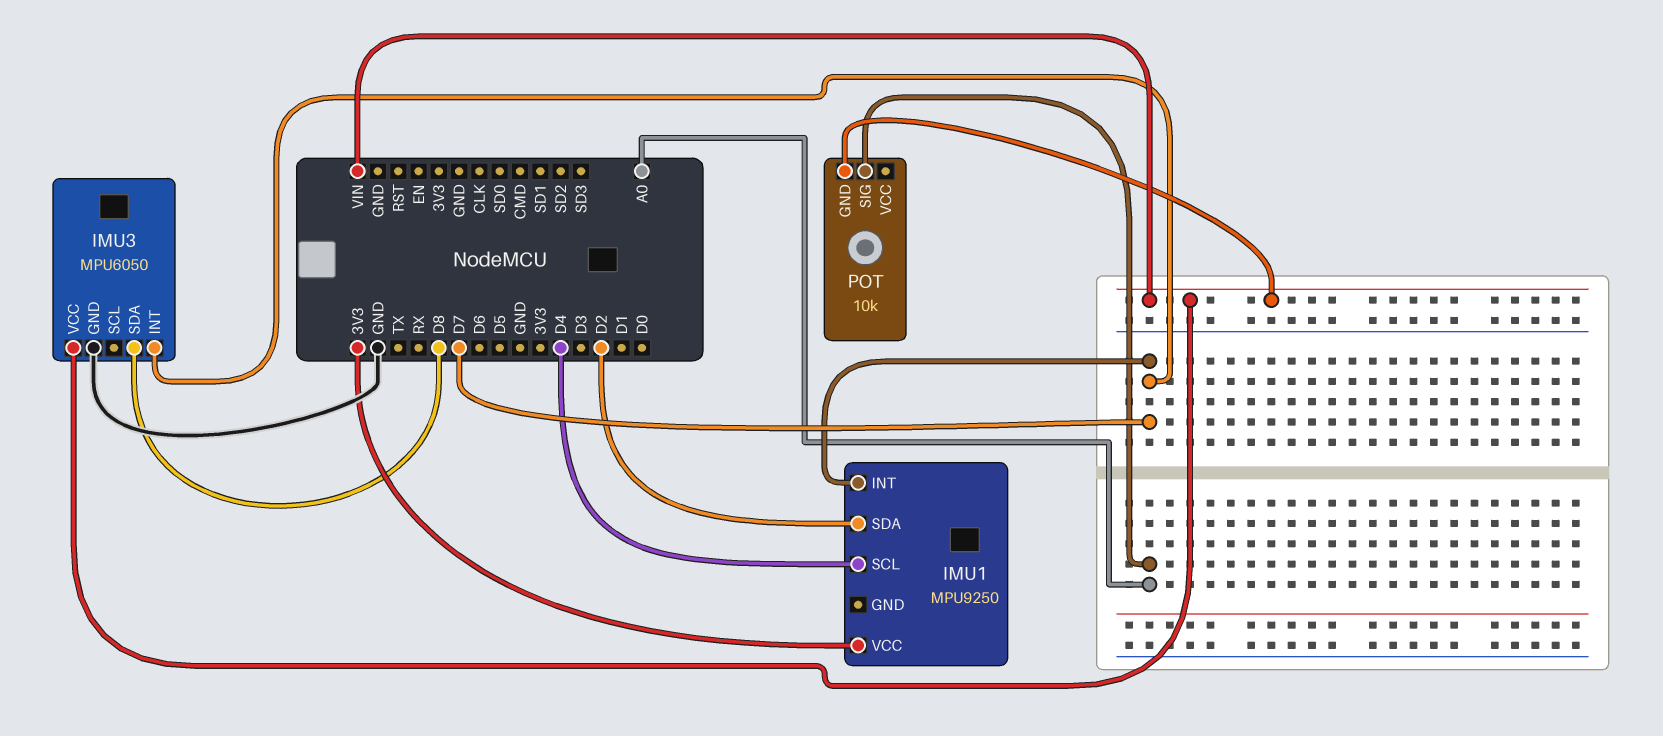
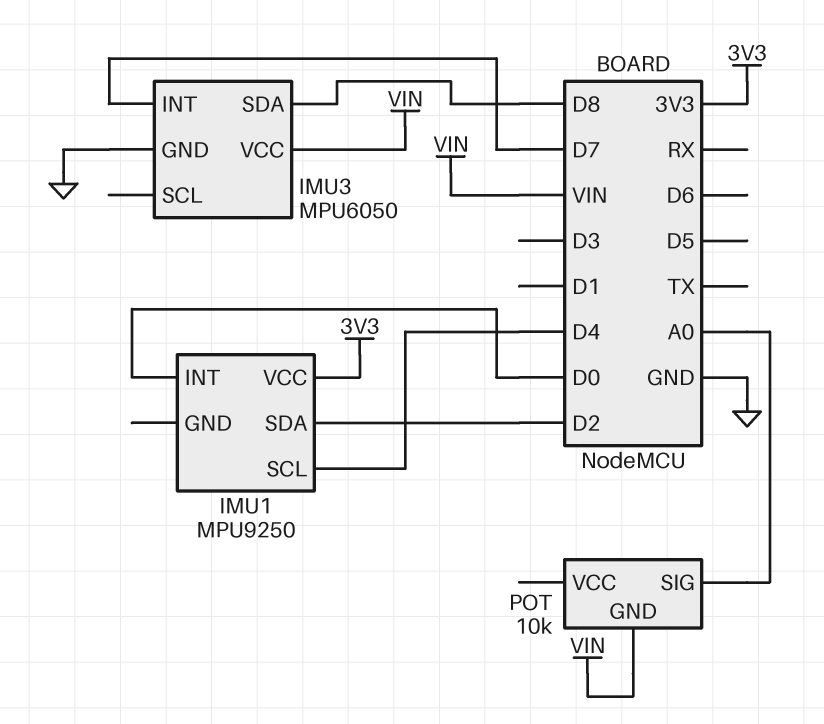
IMU1 pin INT: D7 -> D0

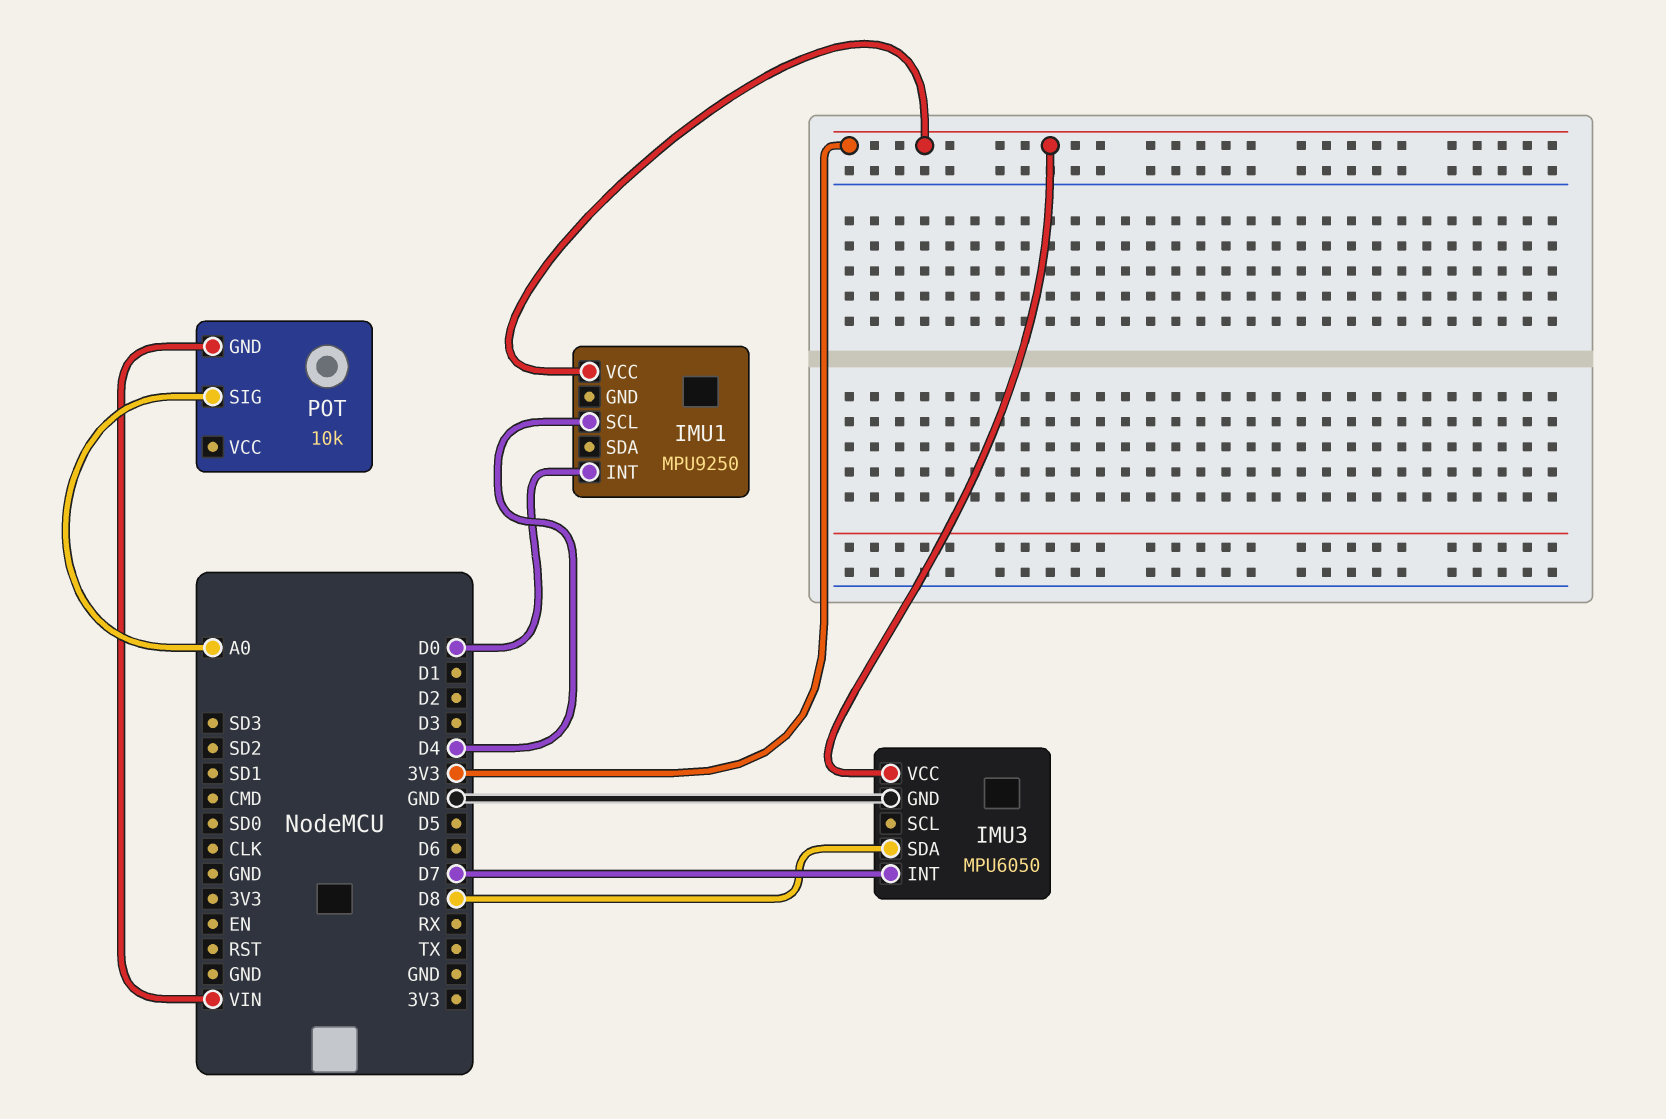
IMU1 pin SDA: D2 -> none
IMU3 pin VCC: VIN -> 3V3

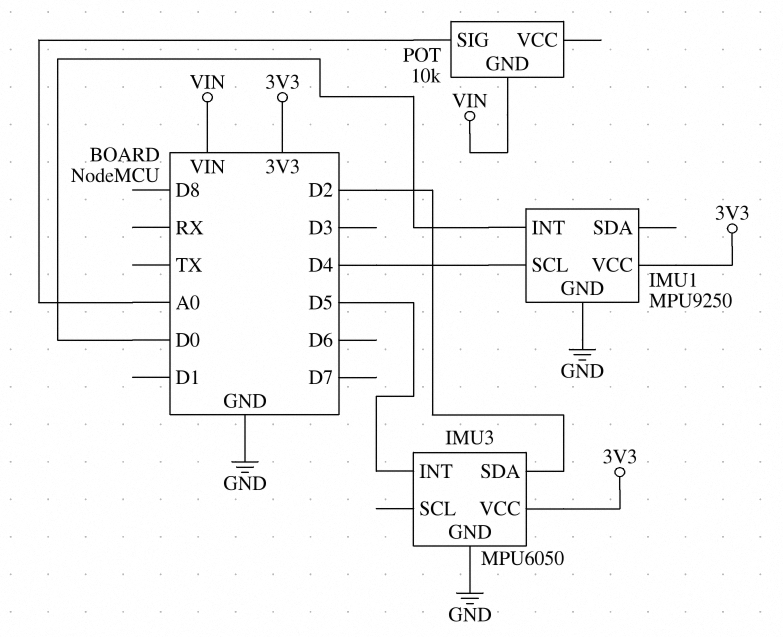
IMU1 pin GND: none -> GND
IMU3 pin INT: D7 -> D5
IMU3 pin SDA: D8 -> D2

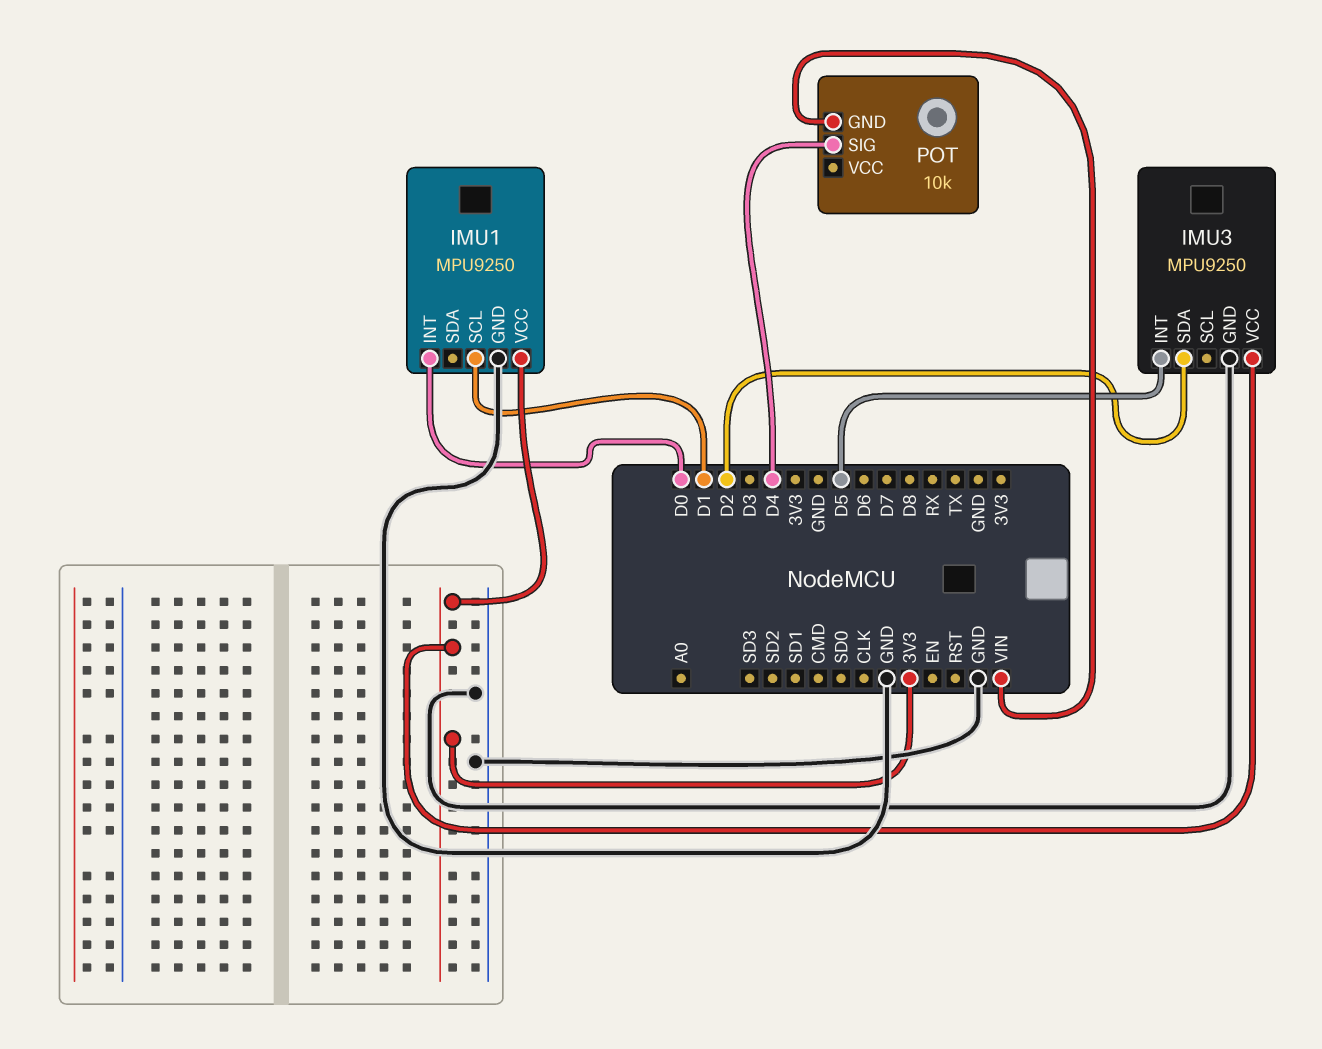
IMU1 pin SCL: D4 -> D1
IMU3: MPU6050 -> MPU9250
POT pin SIG: A0 -> D4

